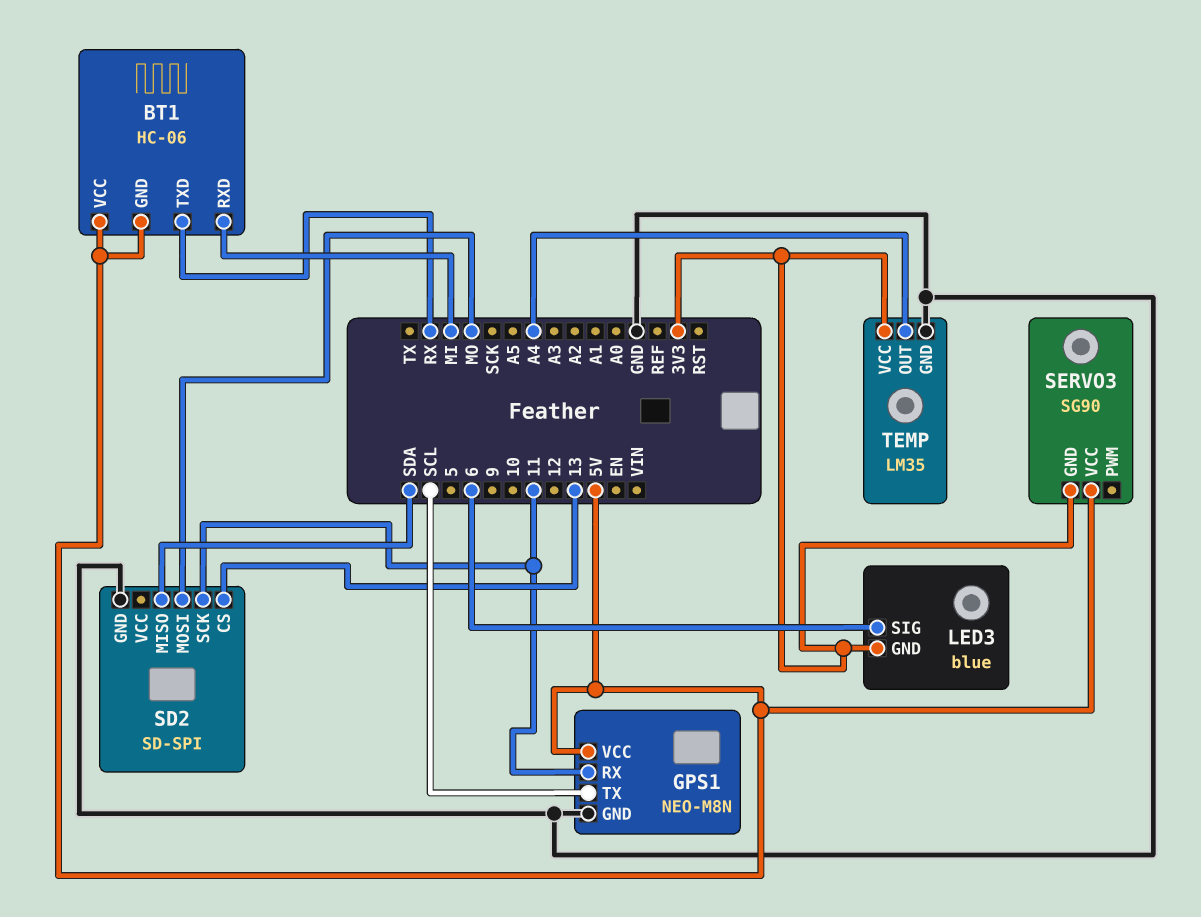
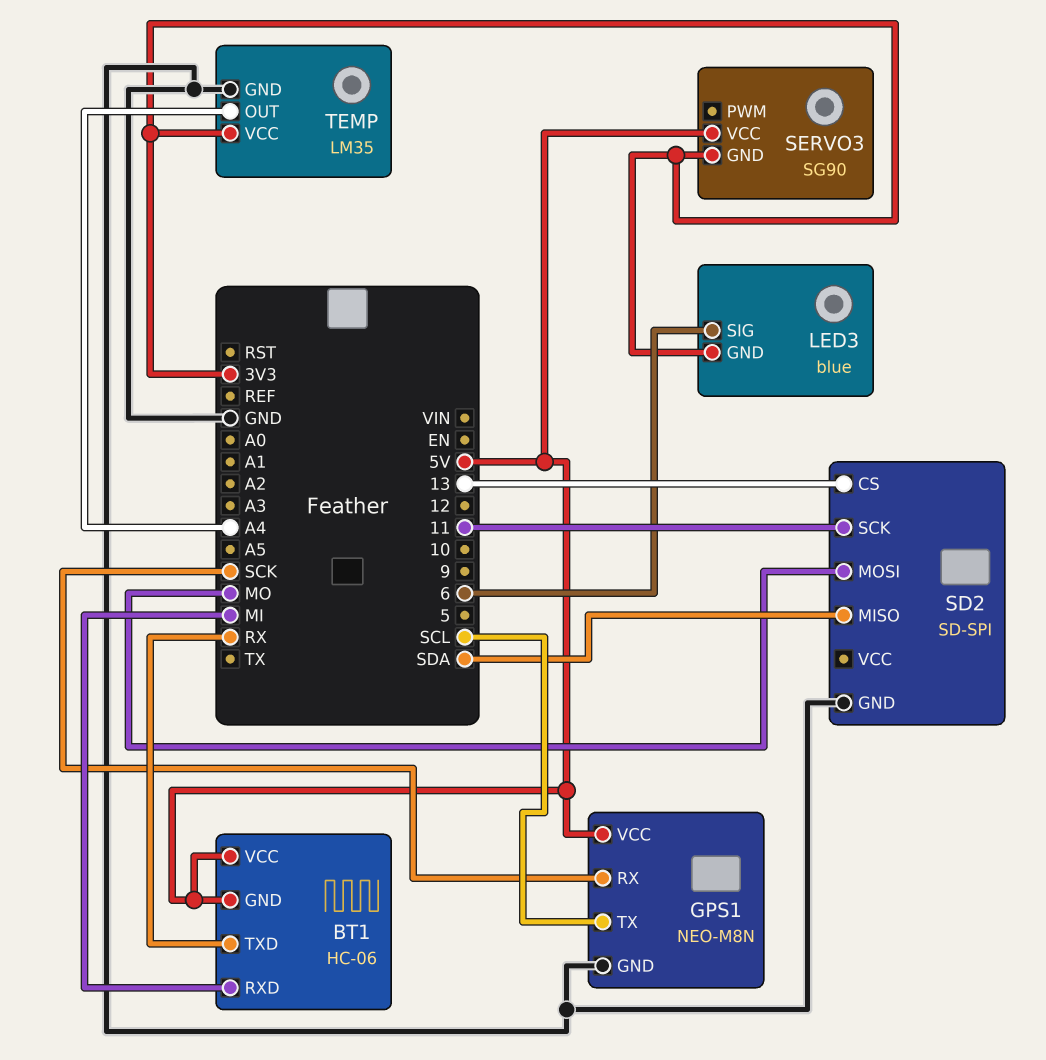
GPS1 pin RX: 11 -> SCK

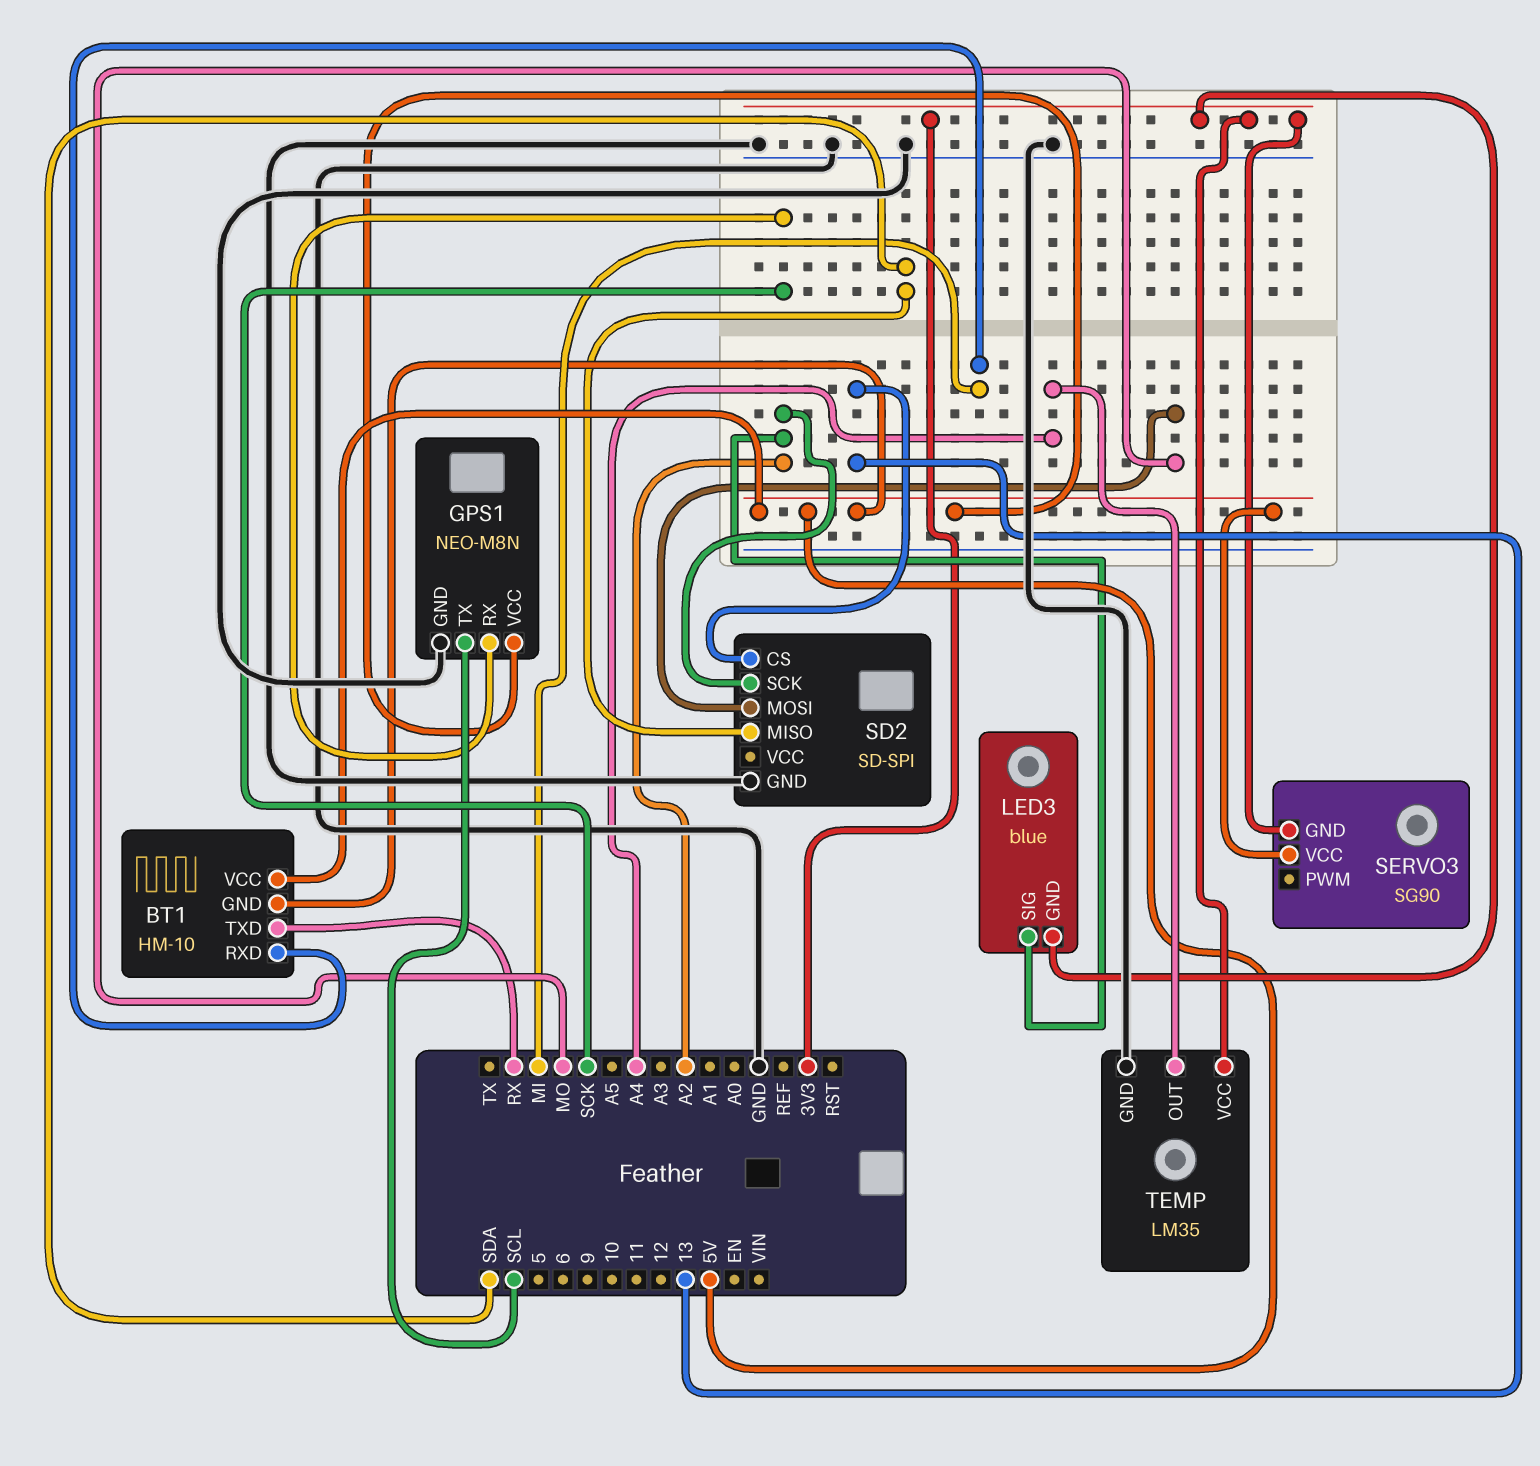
BT1: HC-06 -> HM-10
LED3 pin SIG: 6 -> A2
SD2 pin SCK: 11 -> A2

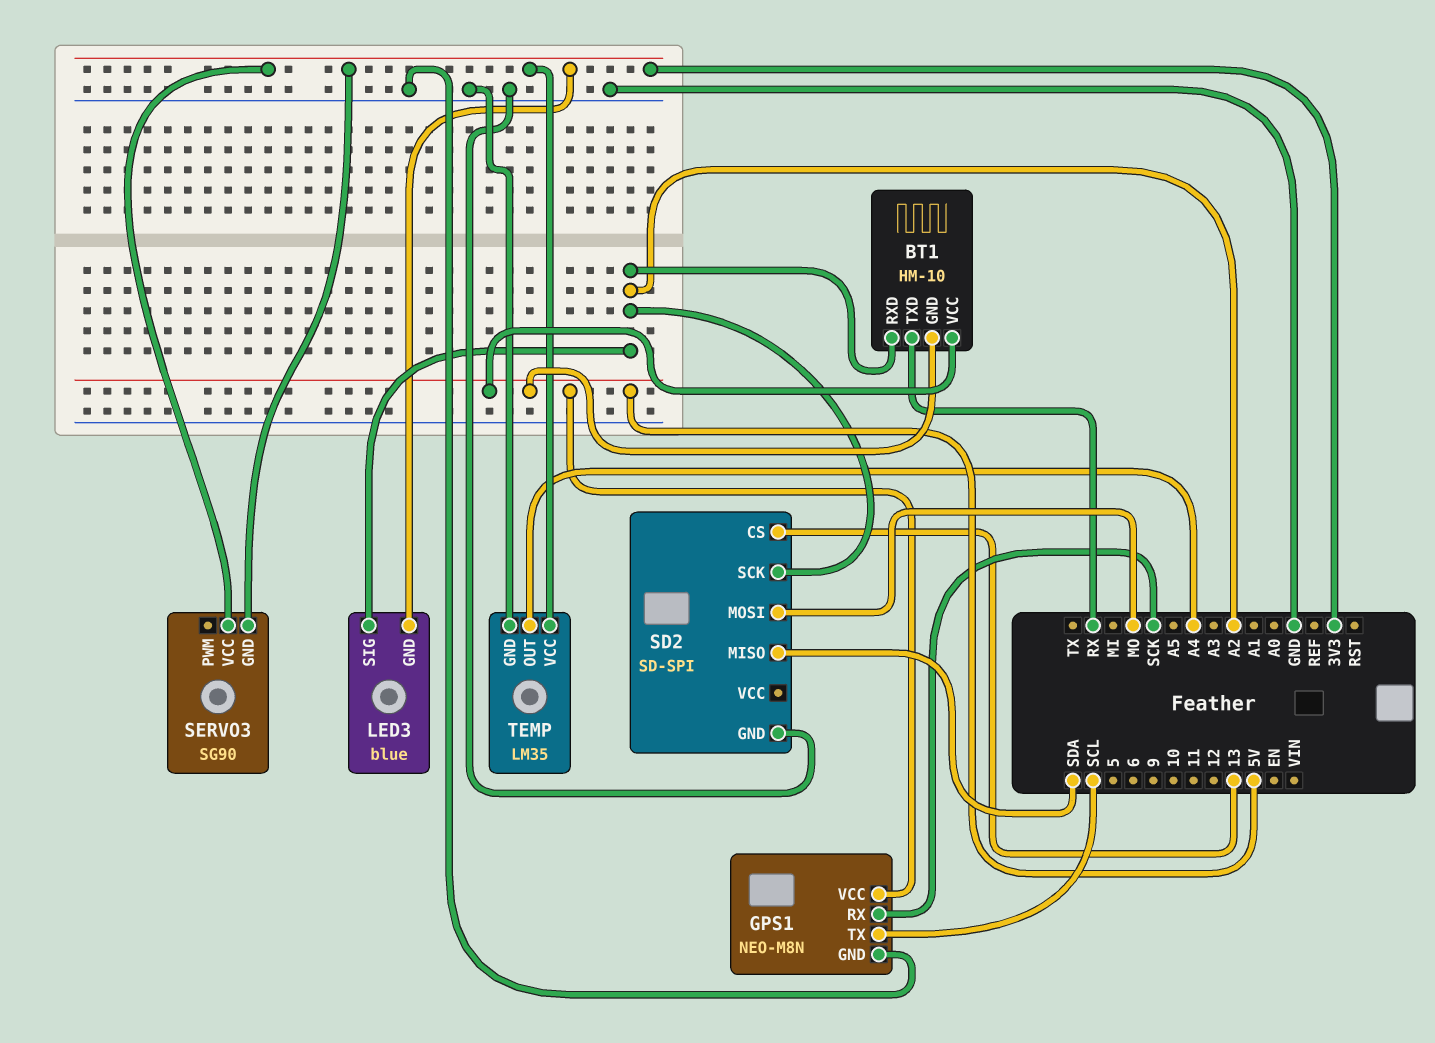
BT1 pin RXD: MI -> A2
SERVO3 pin VCC: 5V -> 3V3

